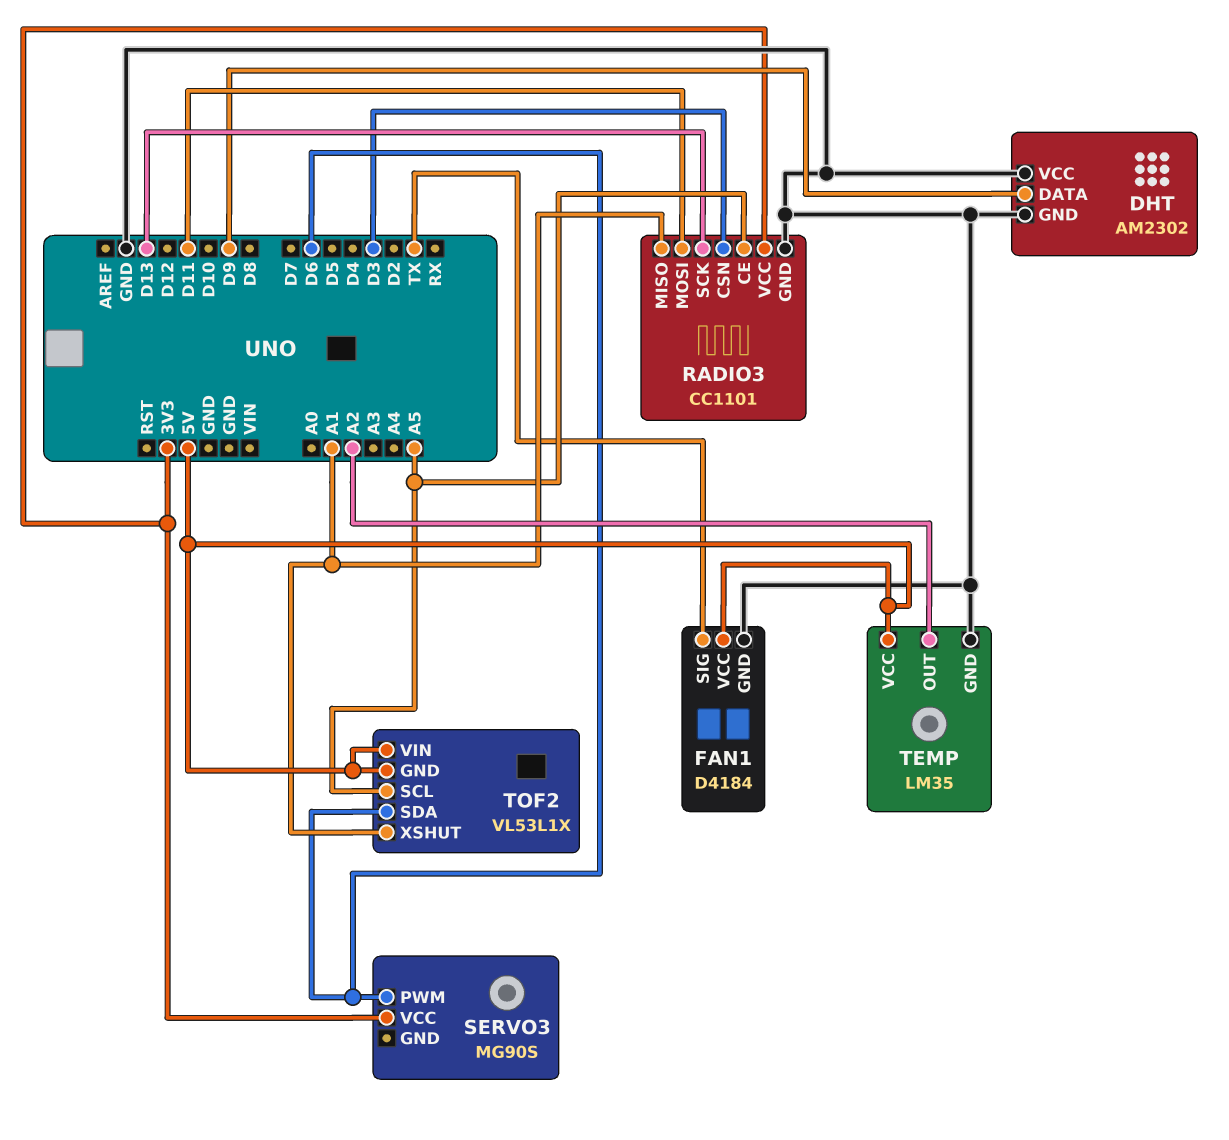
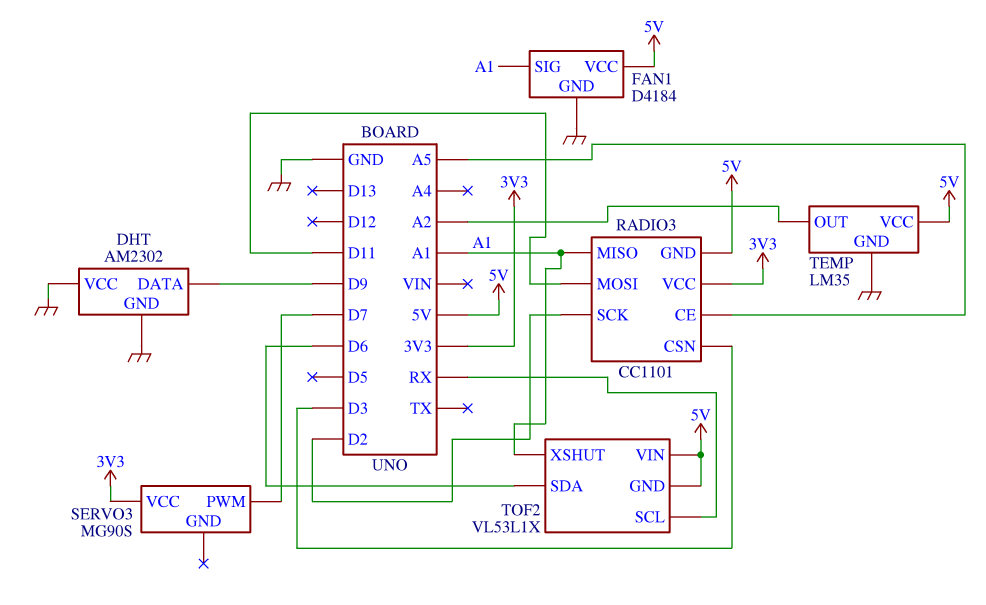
FAN1 pin SIG: TX -> A1
RADIO3 pin GND: GND -> 5V
RADIO3 pin SCK: D13 -> D2
SERVO3 pin PWM: D6 -> D7
TOF2 pin SCL: A5 -> RX

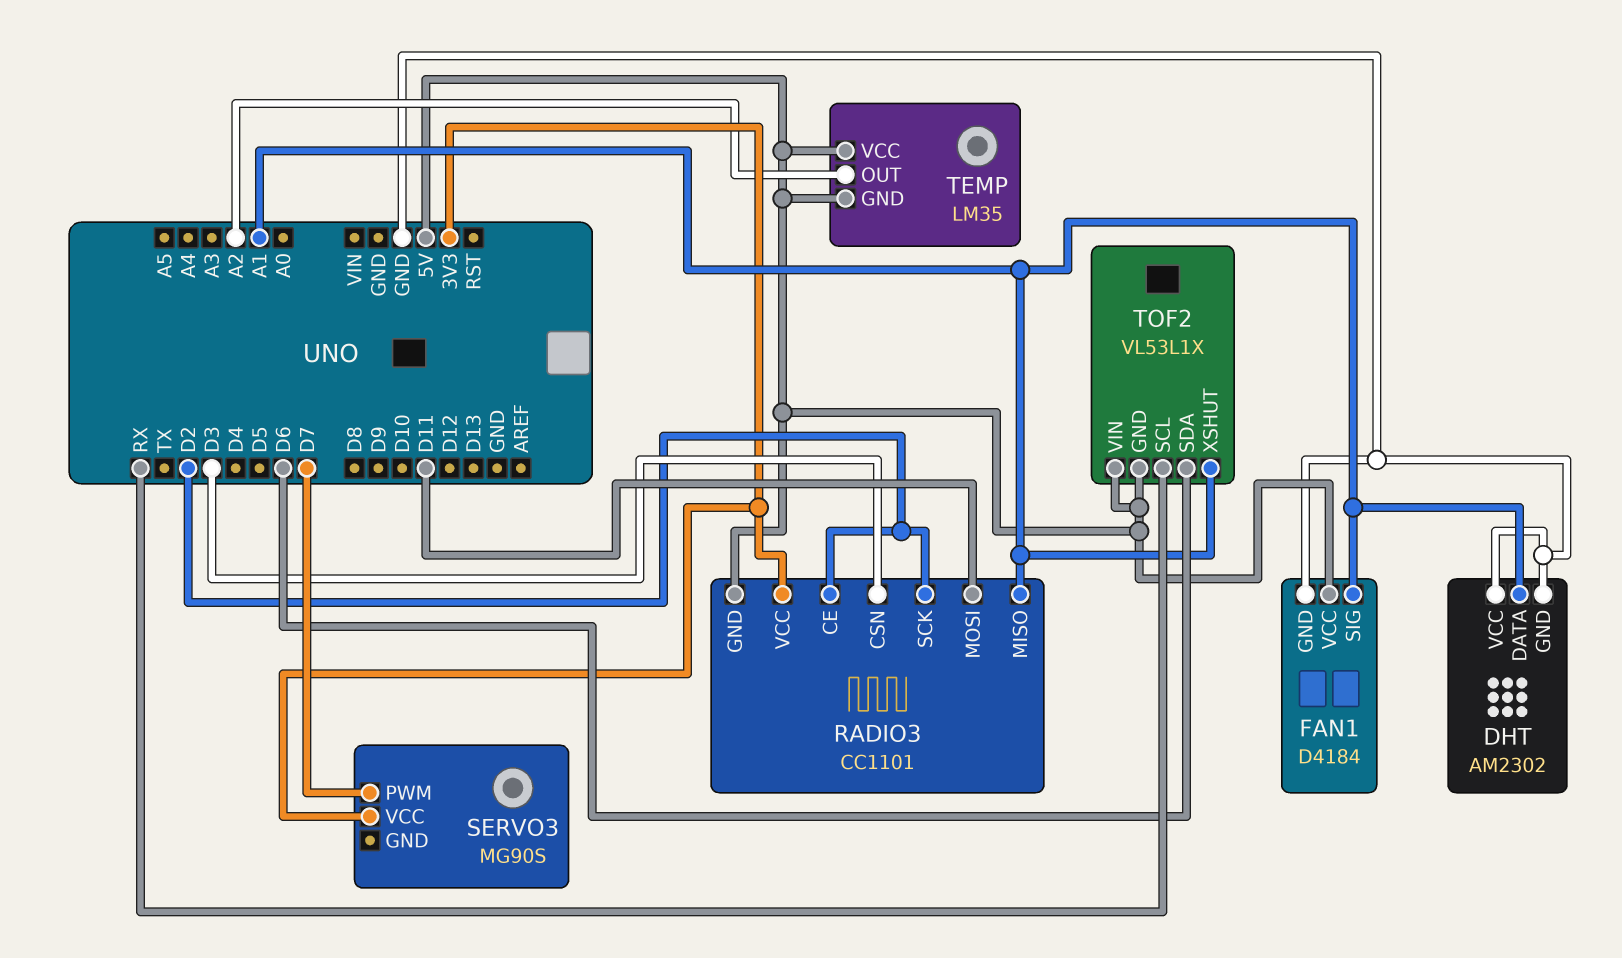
DHT pin DATA: D9 -> A1
RADIO3 pin CE: A5 -> D2
TEMP pin GND: GND -> 5V

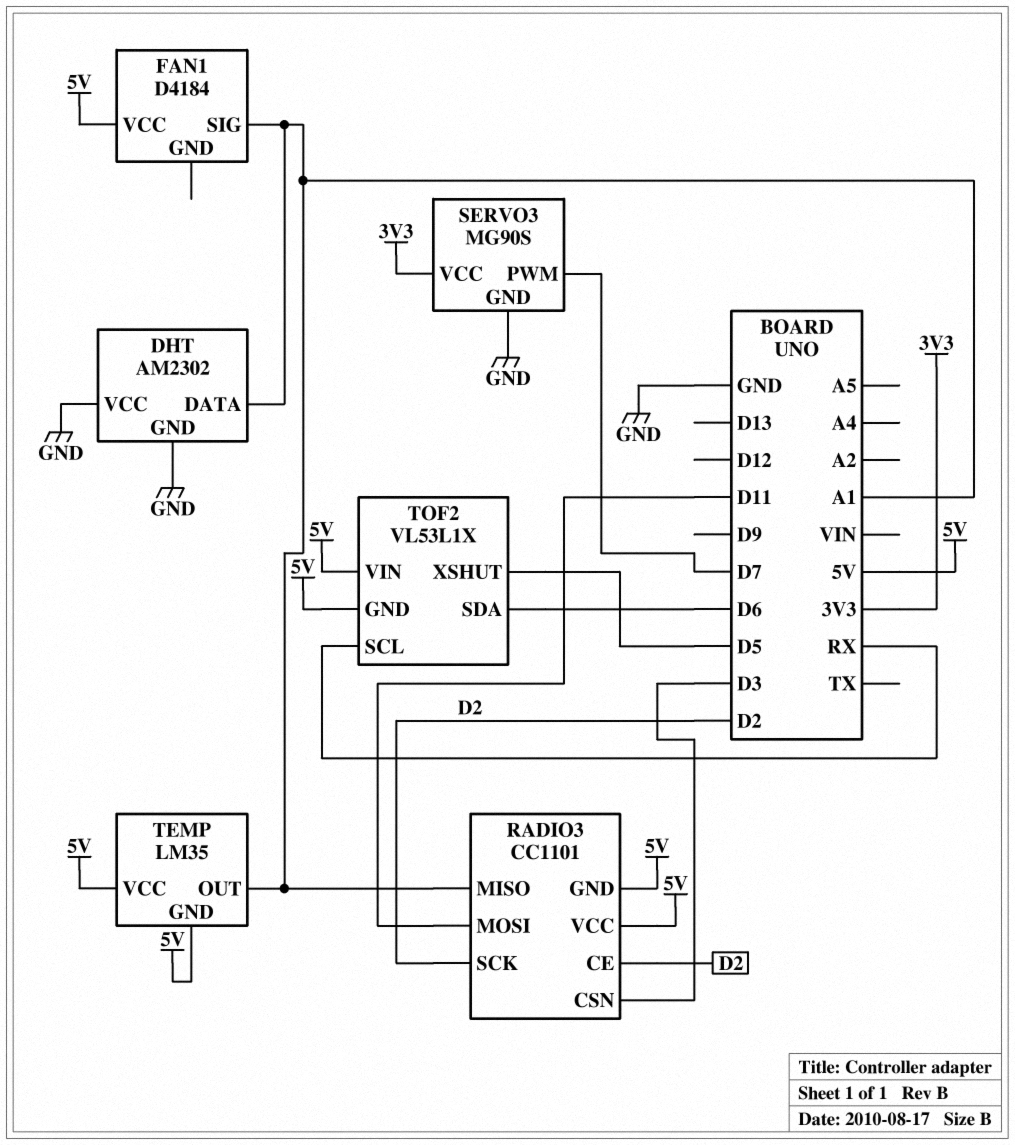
FAN1 pin GND: GND -> none
RADIO3 pin VCC: 3V3 -> 5V
SERVO3 pin GND: none -> GND
TEMP pin OUT: A2 -> A1
TOF2 pin XSHUT: A1 -> D5

